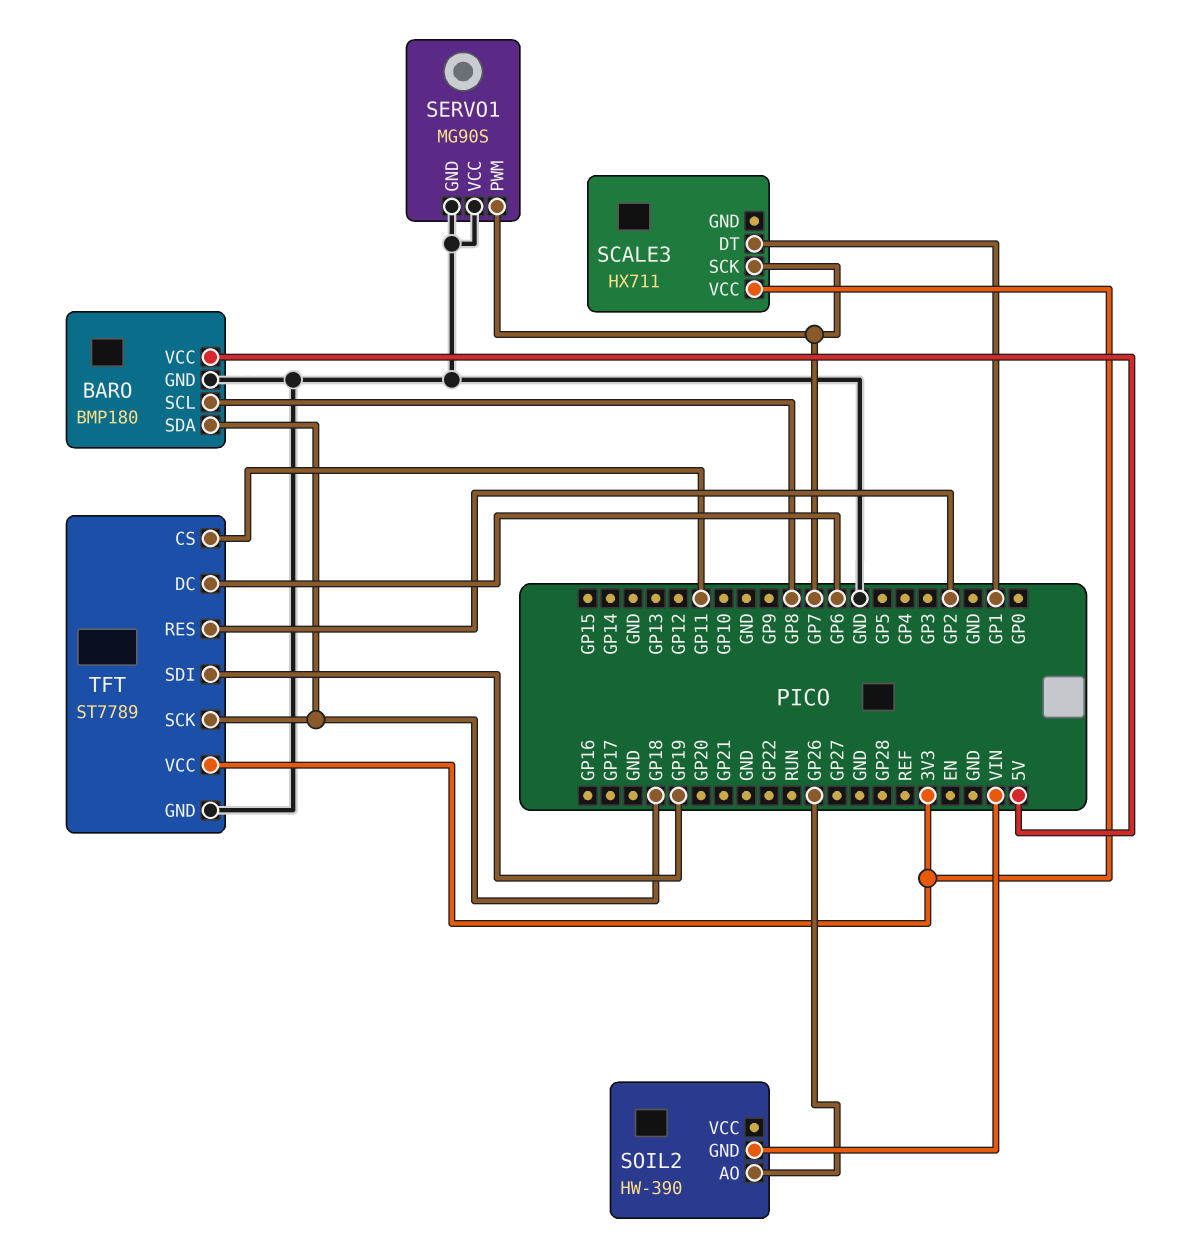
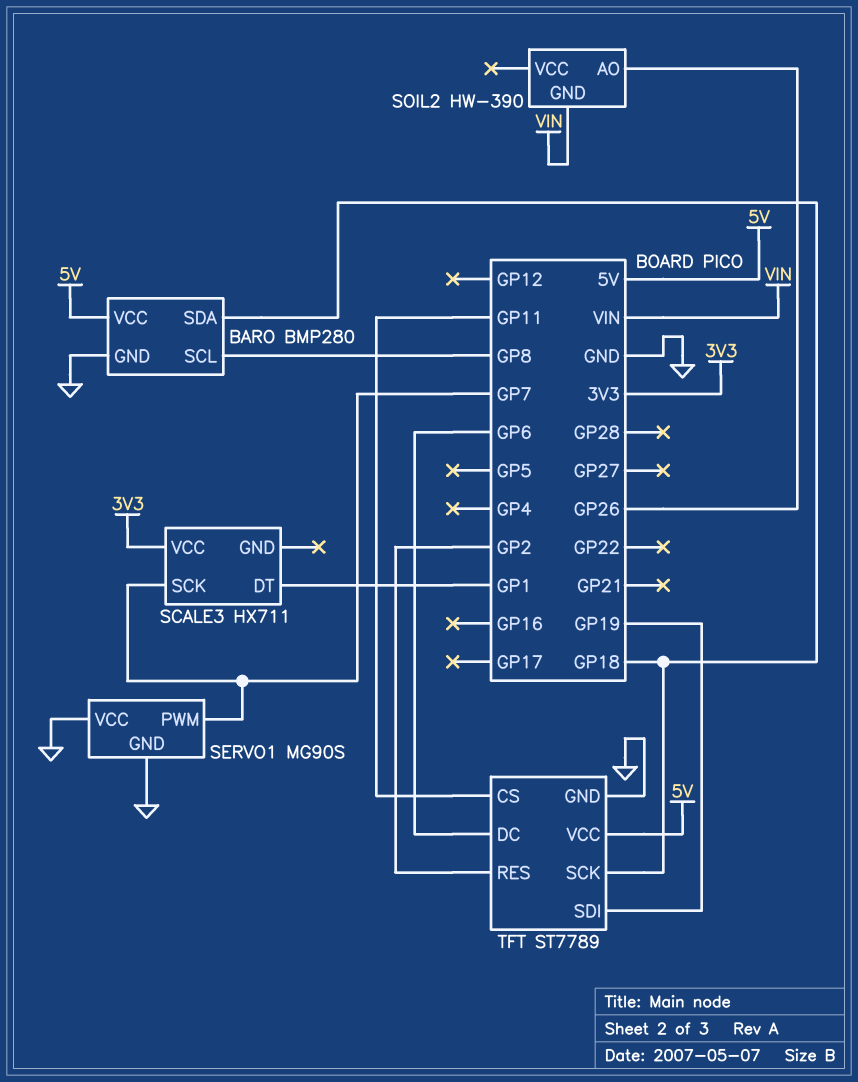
BARO: BMP180 -> BMP280
TFT pin VCC: 3V3 -> 5V

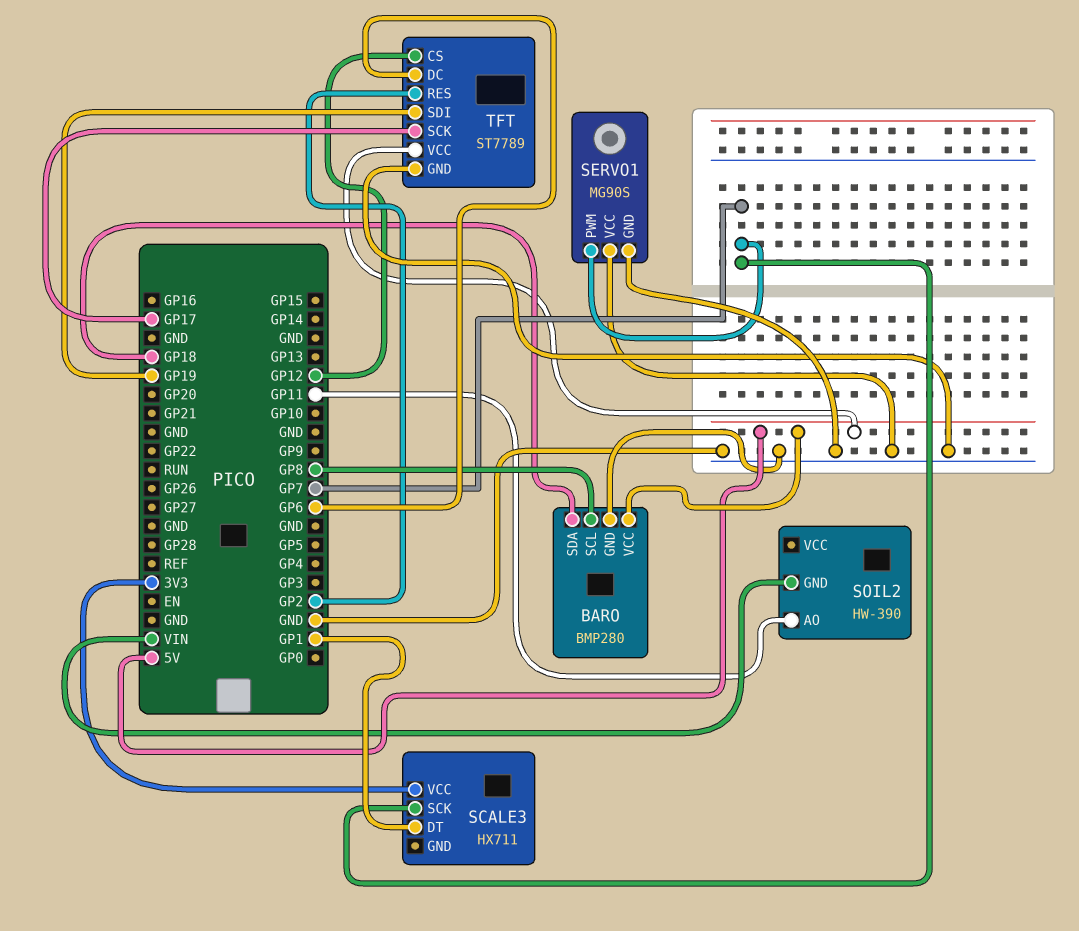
SOIL2 pin AO: GP26 -> GP11
TFT pin CS: GP11 -> GP12
TFT pin SCK: GP18 -> GP17

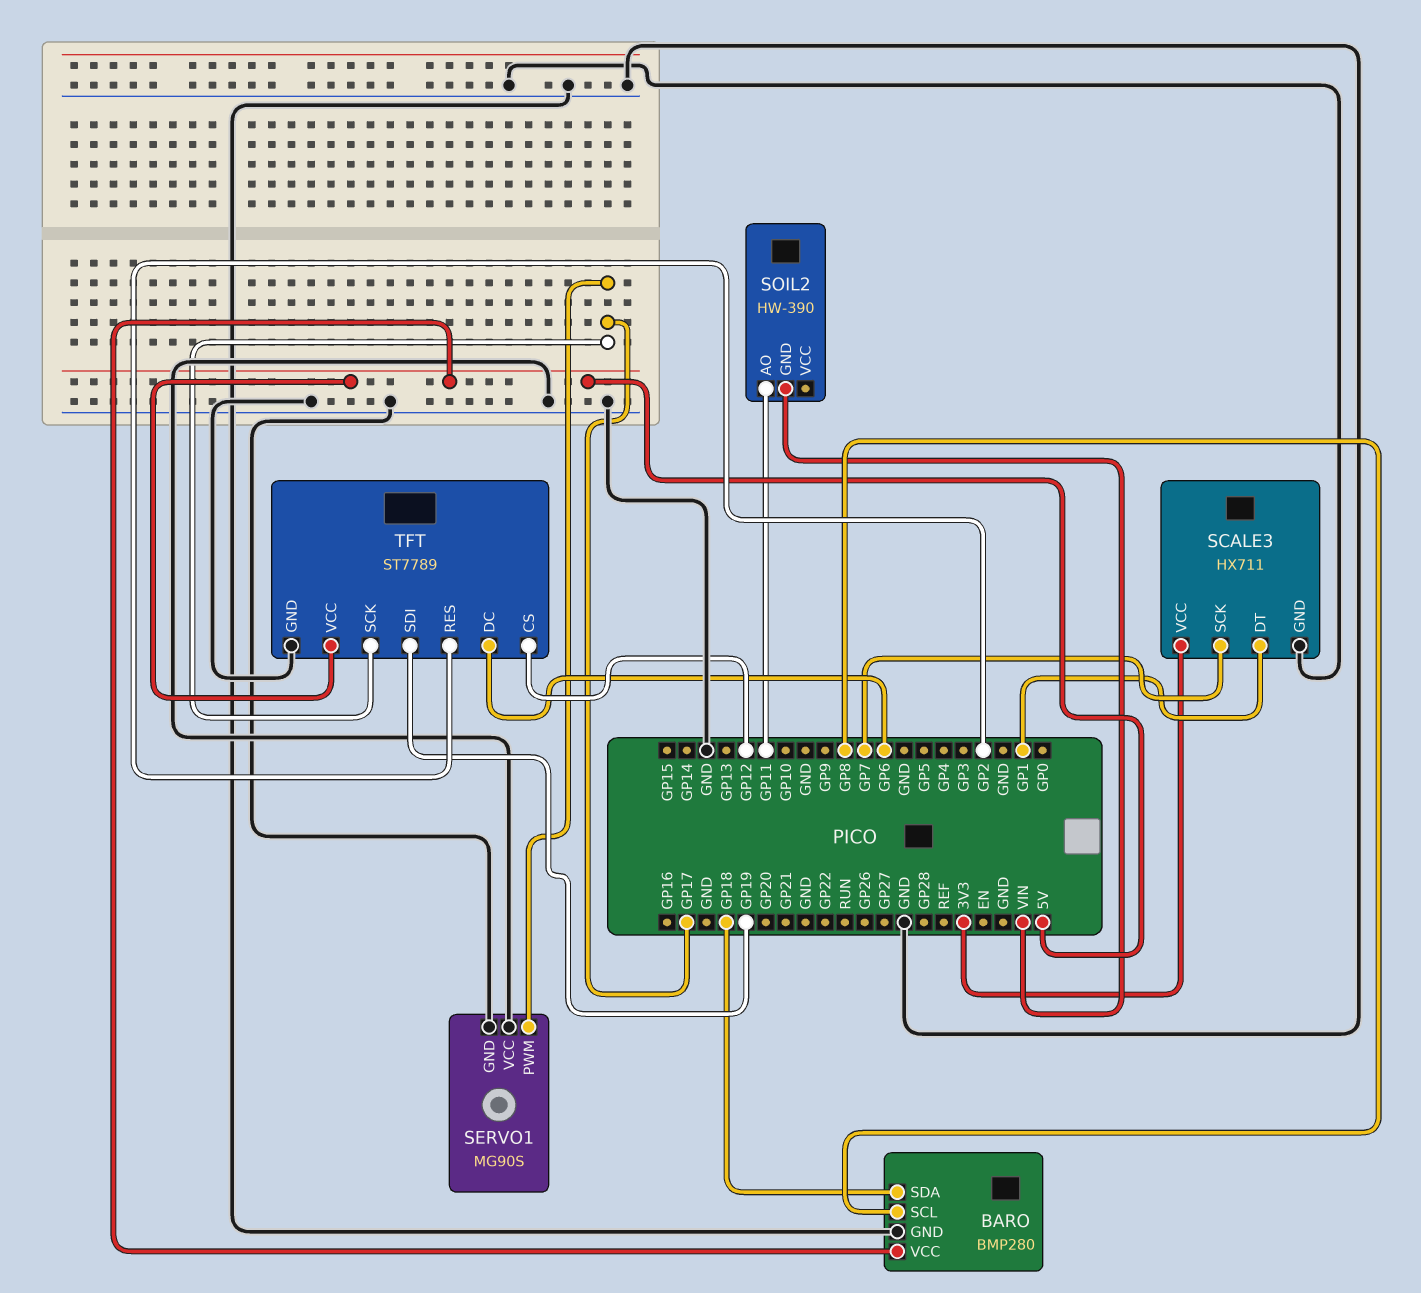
SCALE3 pin GND: none -> GND
SERVO1 pin PWM: GP7 -> GP17

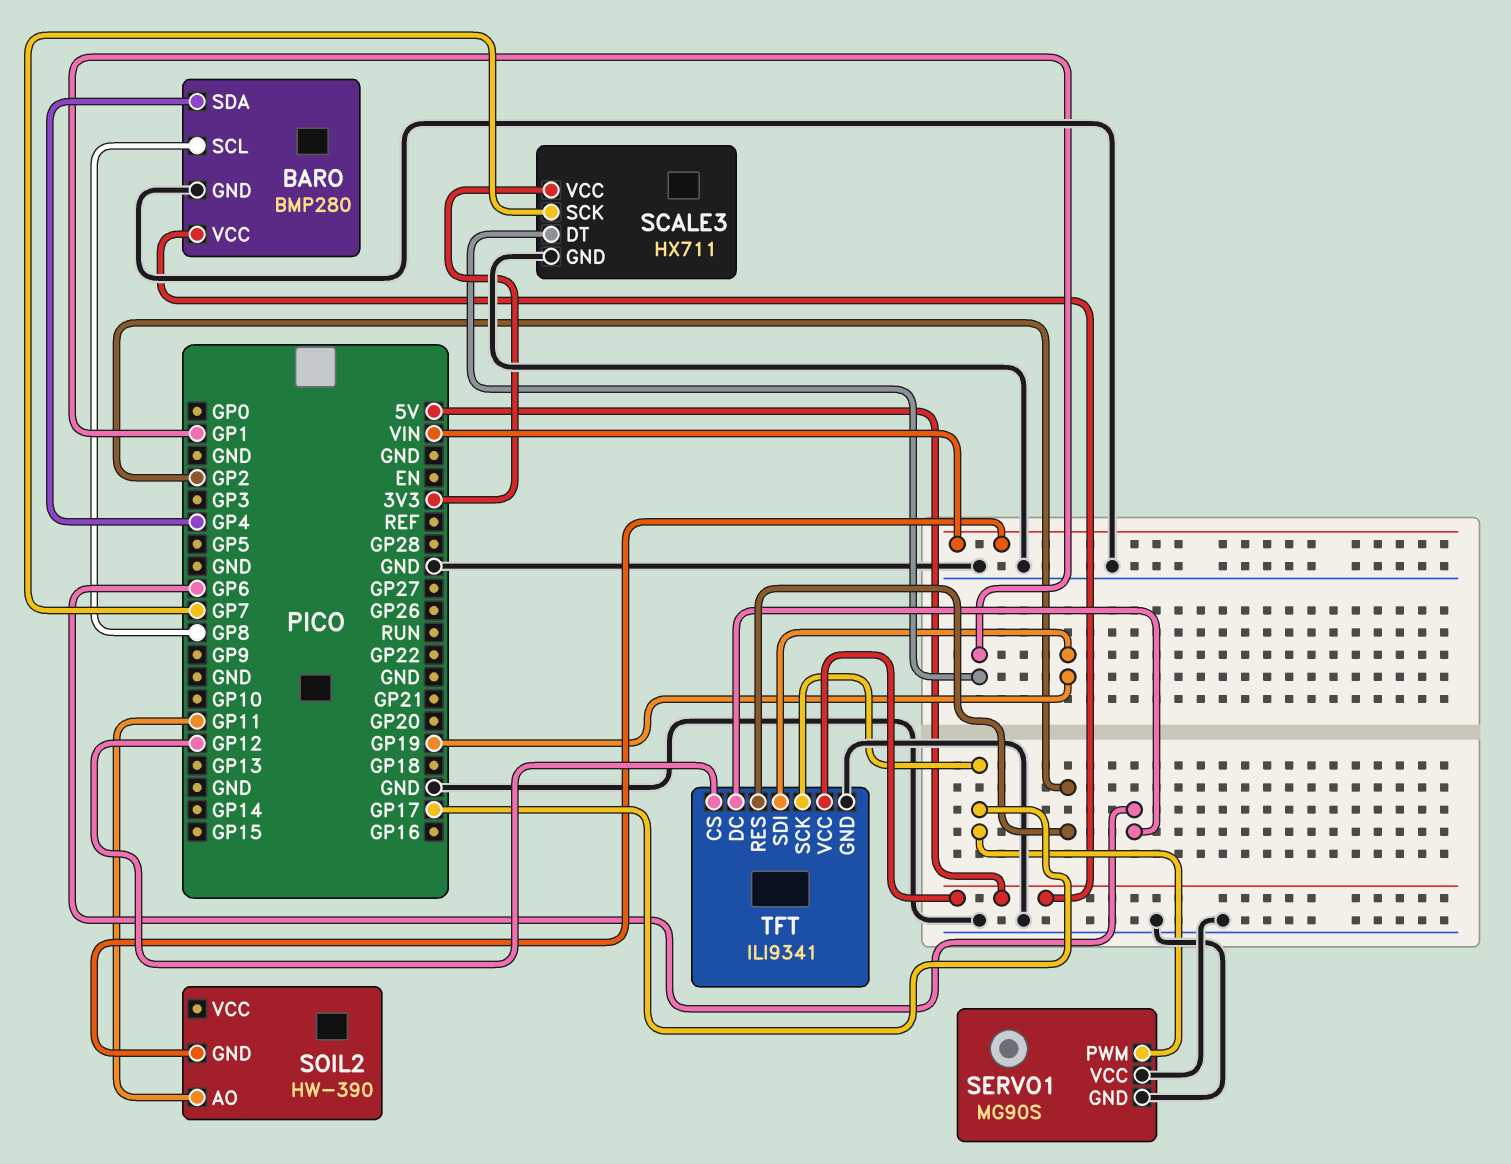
BARO pin SDA: GP18 -> GP4
TFT: ST7789 -> ILI9341

